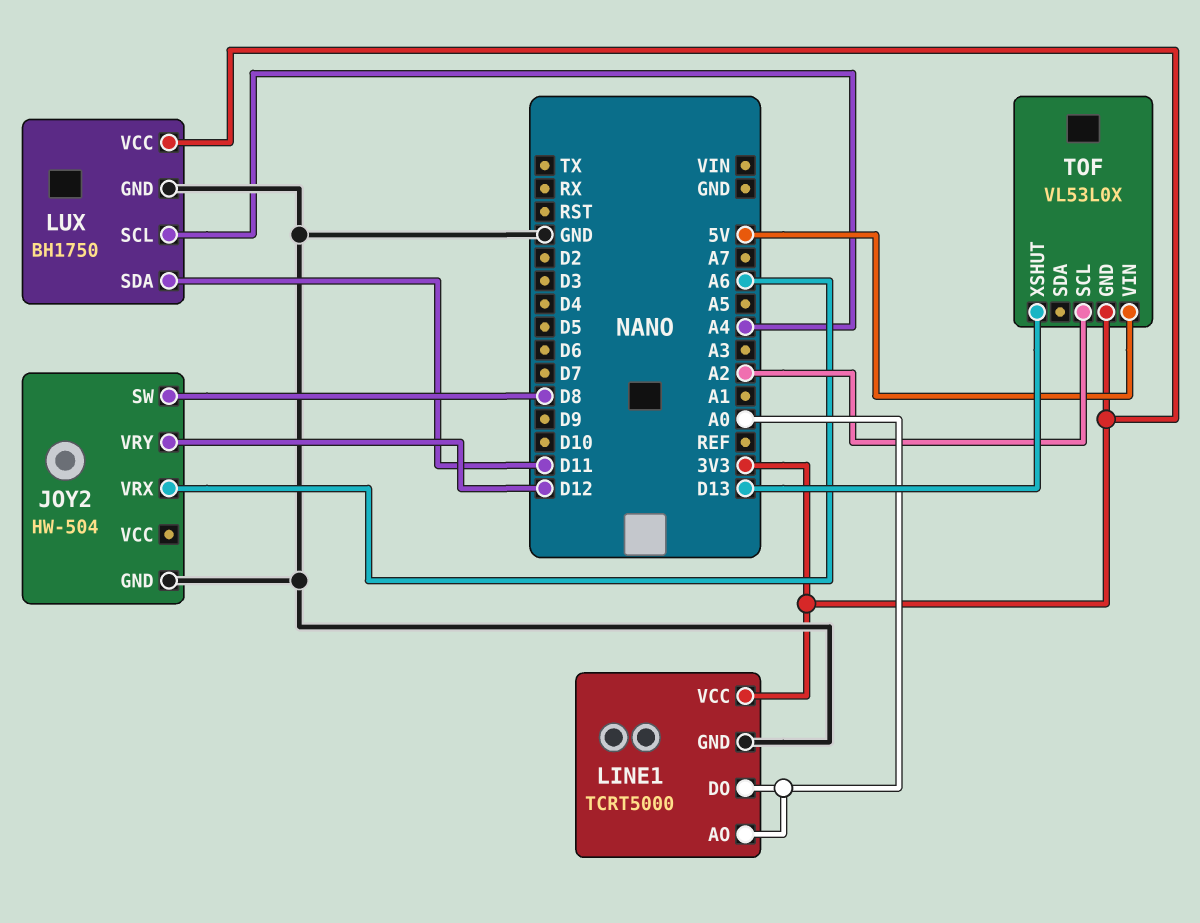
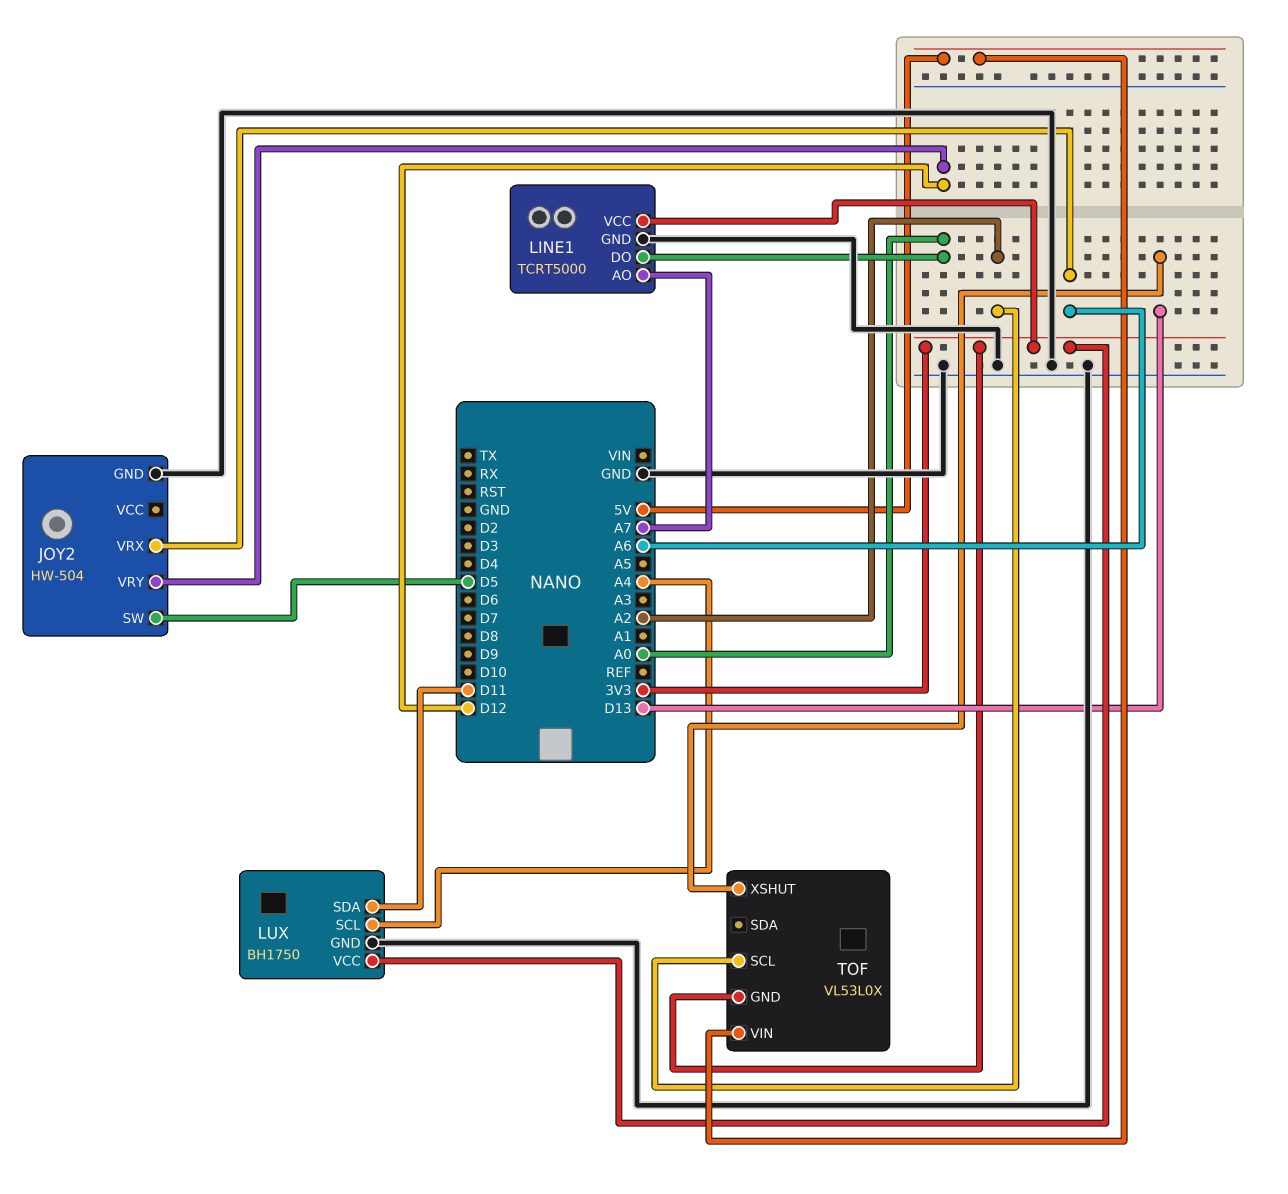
JOY2 pin SW: D8 -> D5
LINE1 pin AO: A0 -> A7

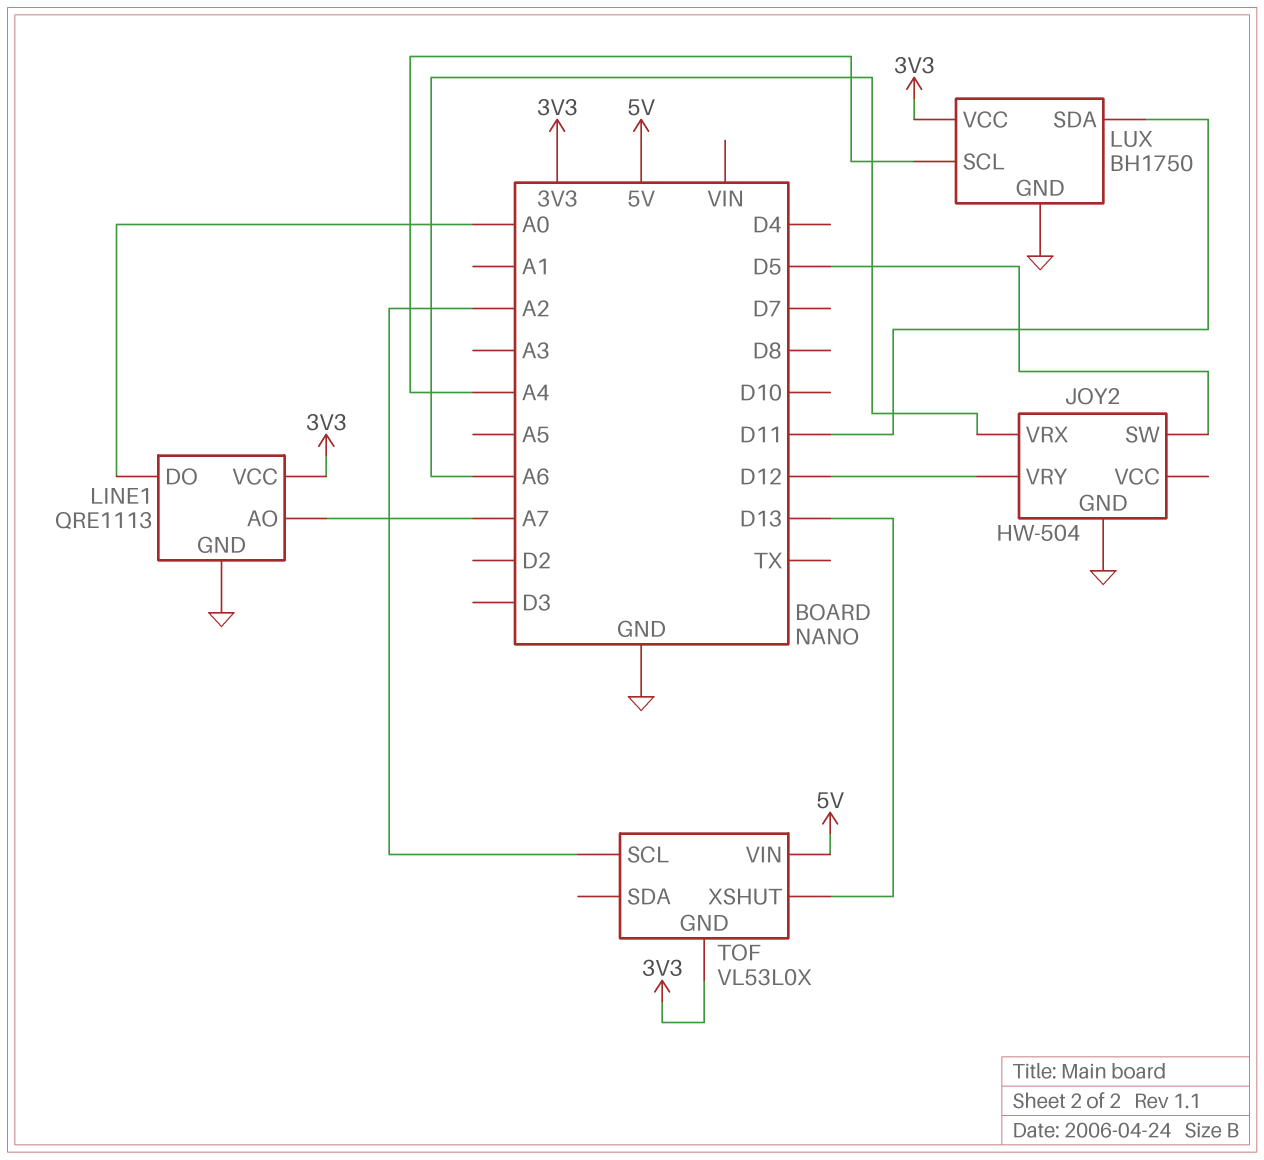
LINE1: TCRT5000 -> QRE1113

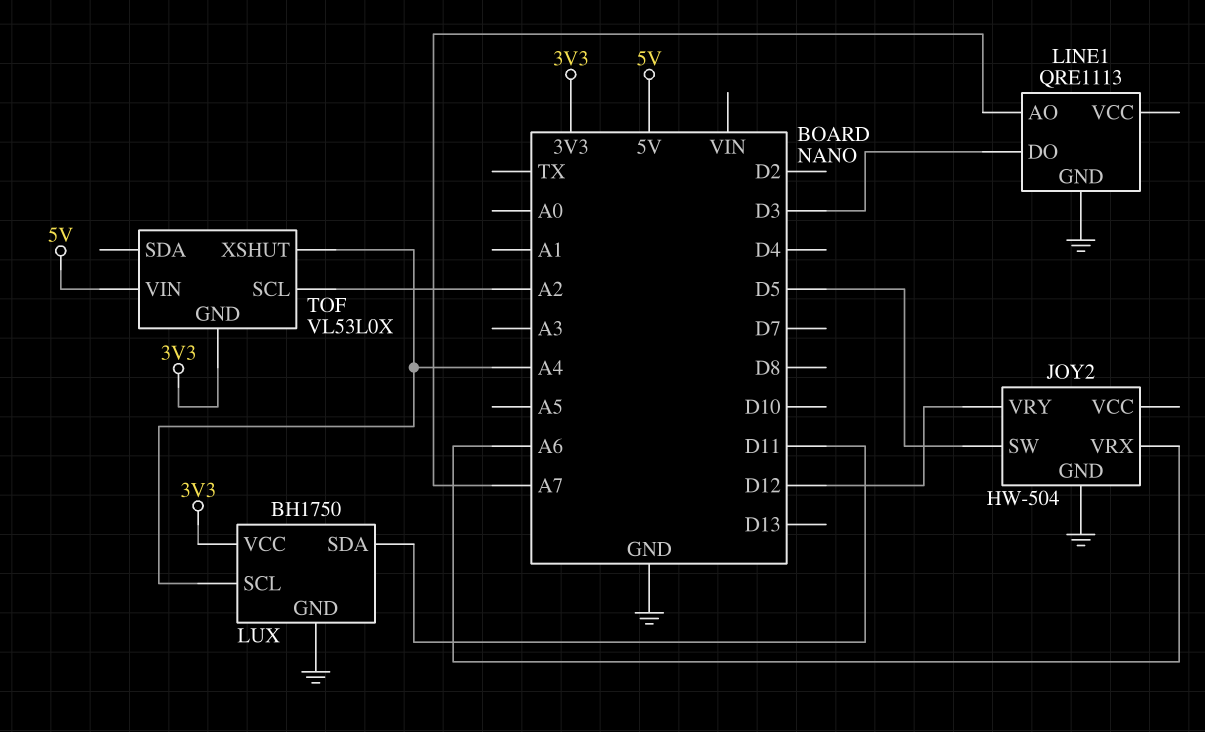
LINE1 pin DO: A0 -> D3
LINE1 pin VCC: 3V3 -> none
TOF pin XSHUT: D13 -> A4

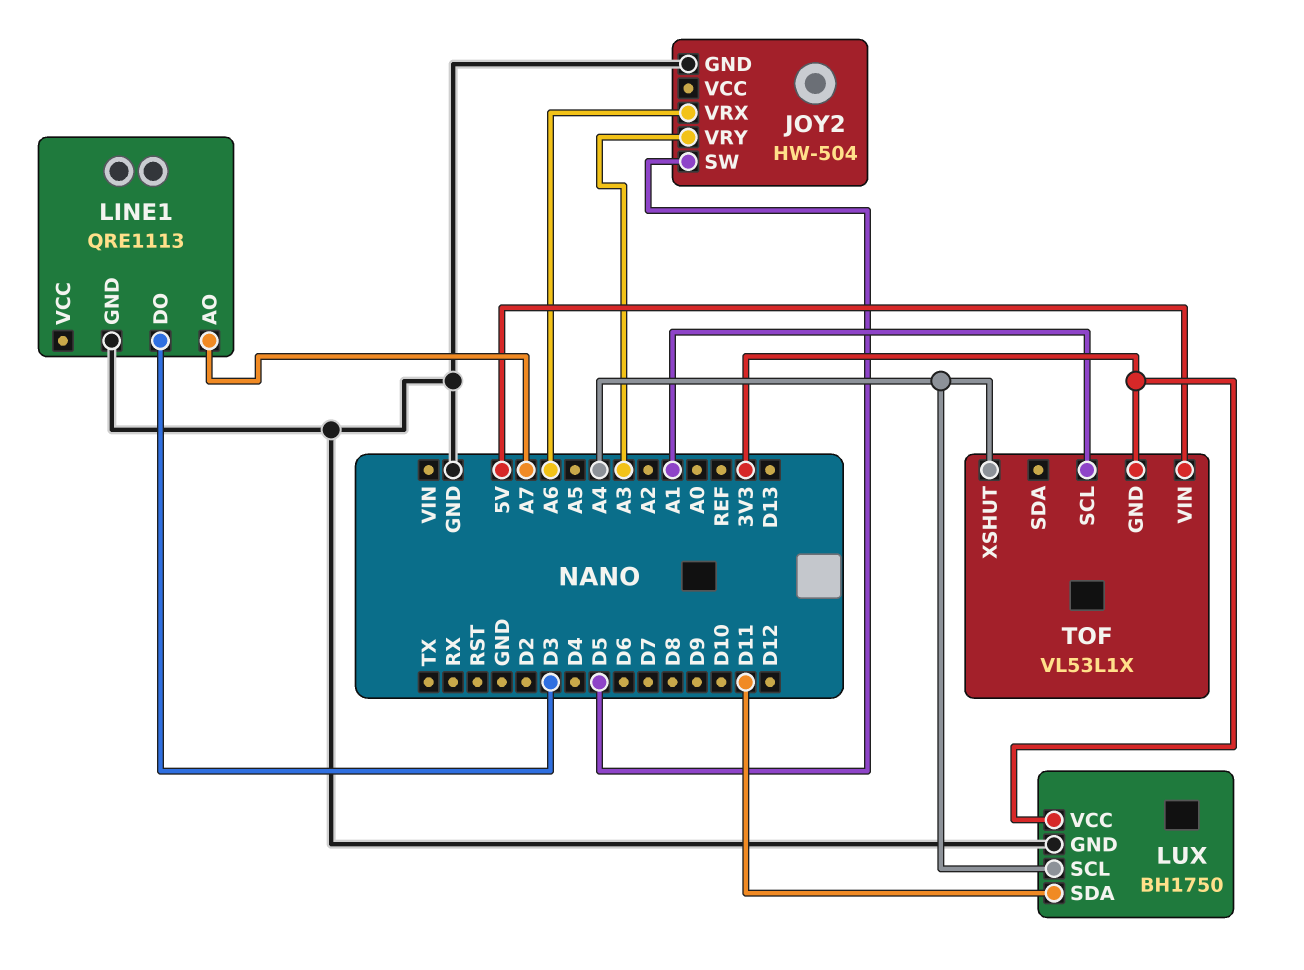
JOY2 pin VRY: D12 -> A3
TOF: VL53L0X -> VL53L1X
TOF pin SCL: A2 -> A1

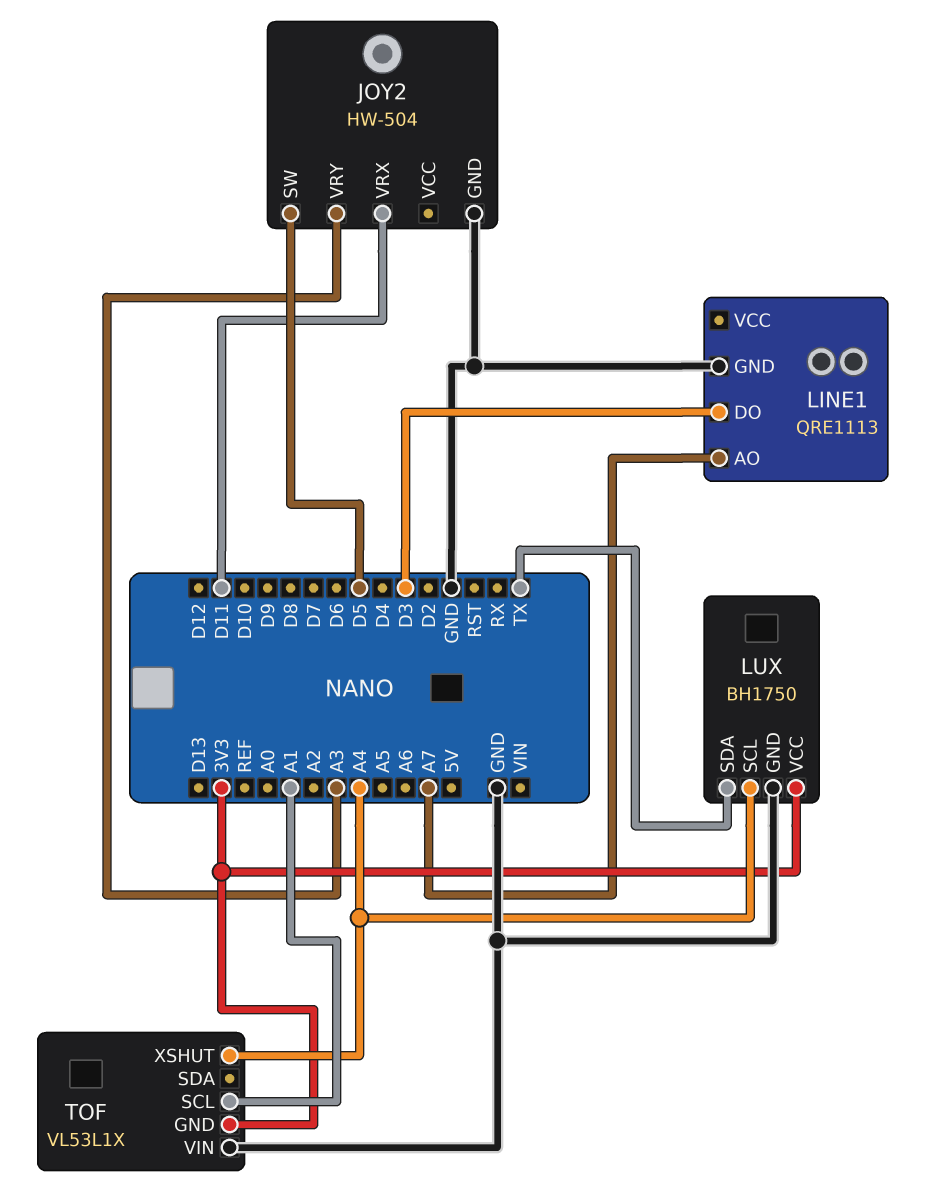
JOY2 pin VRX: A6 -> D11
LUX pin SDA: D11 -> TX
TOF pin VIN: 5V -> GND

